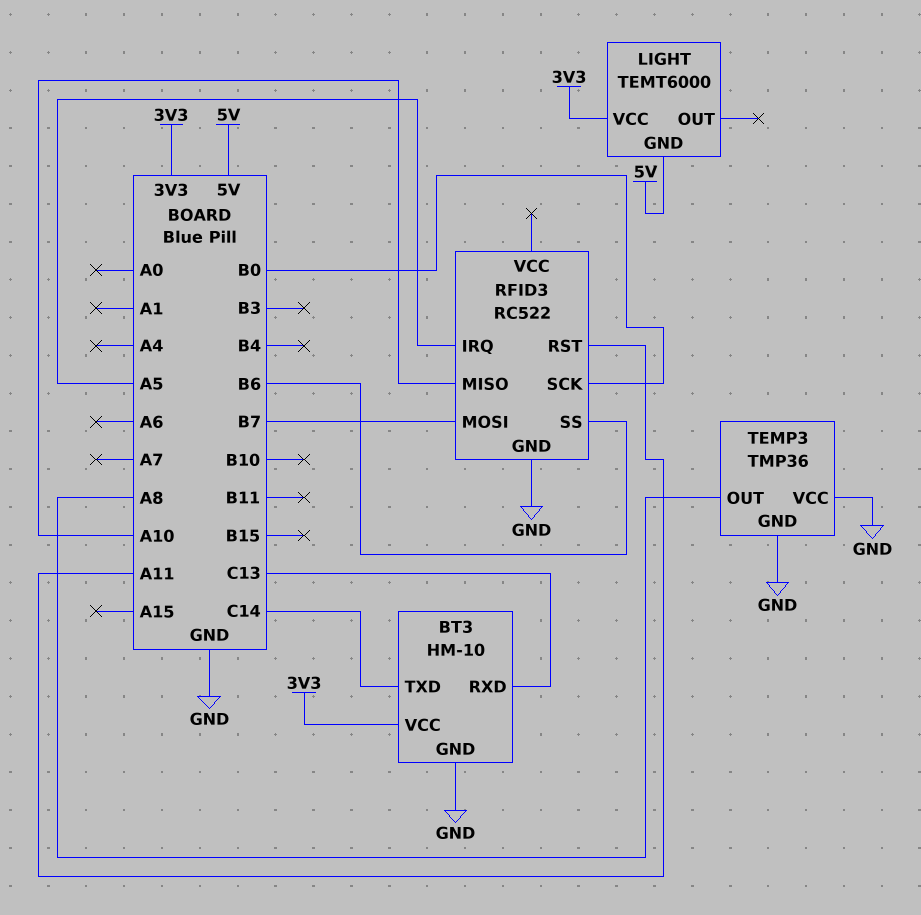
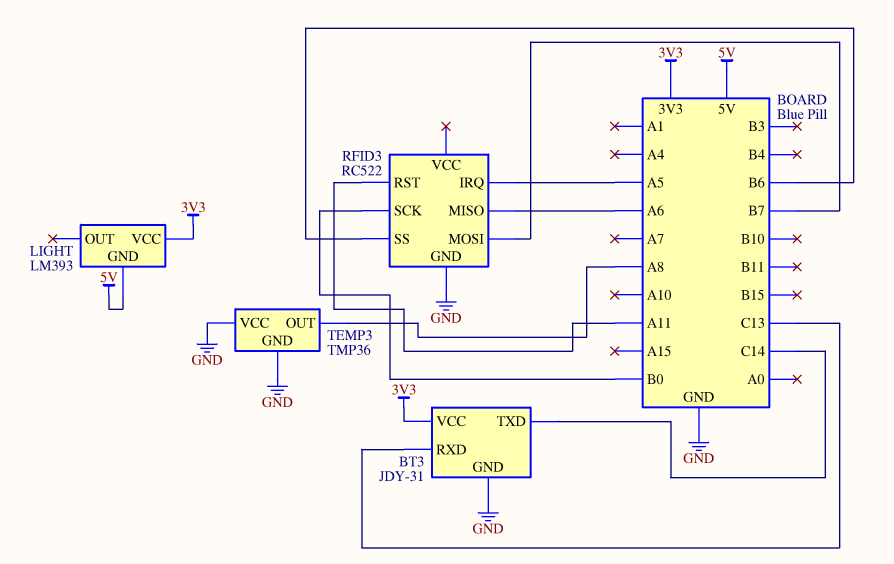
BT3: HM-10 -> JDY-31
LIGHT: TEMT6000 -> LM393
RFID3 pin MISO: A10 -> A6

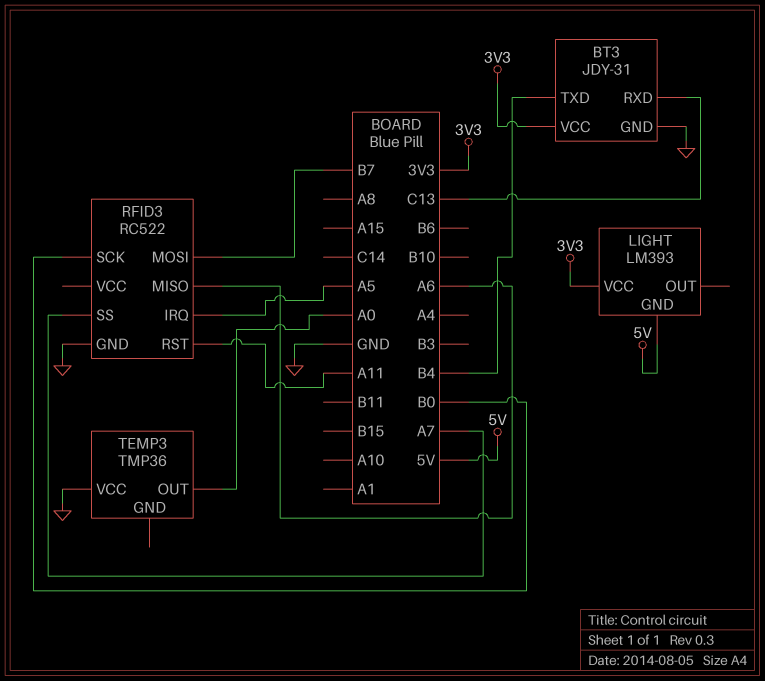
BT3 pin TXD: C14 -> B4
RFID3 pin SS: B6 -> A7
TEMP3 pin GND: GND -> none
TEMP3 pin OUT: A8 -> A0

